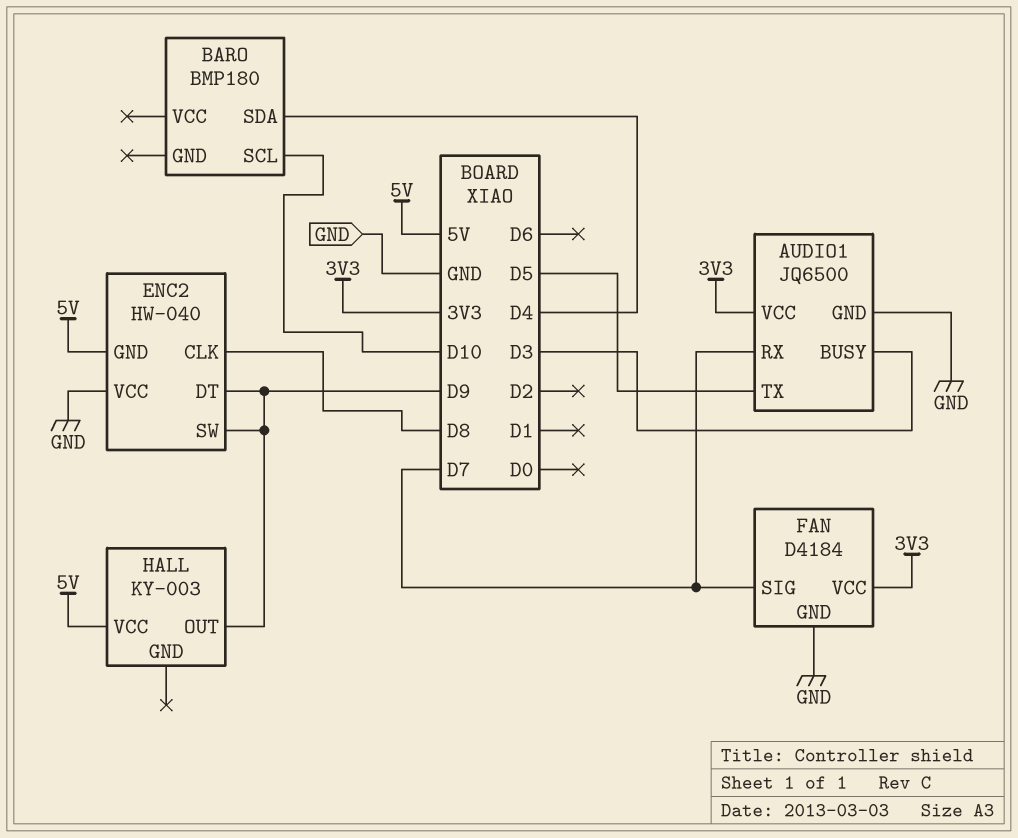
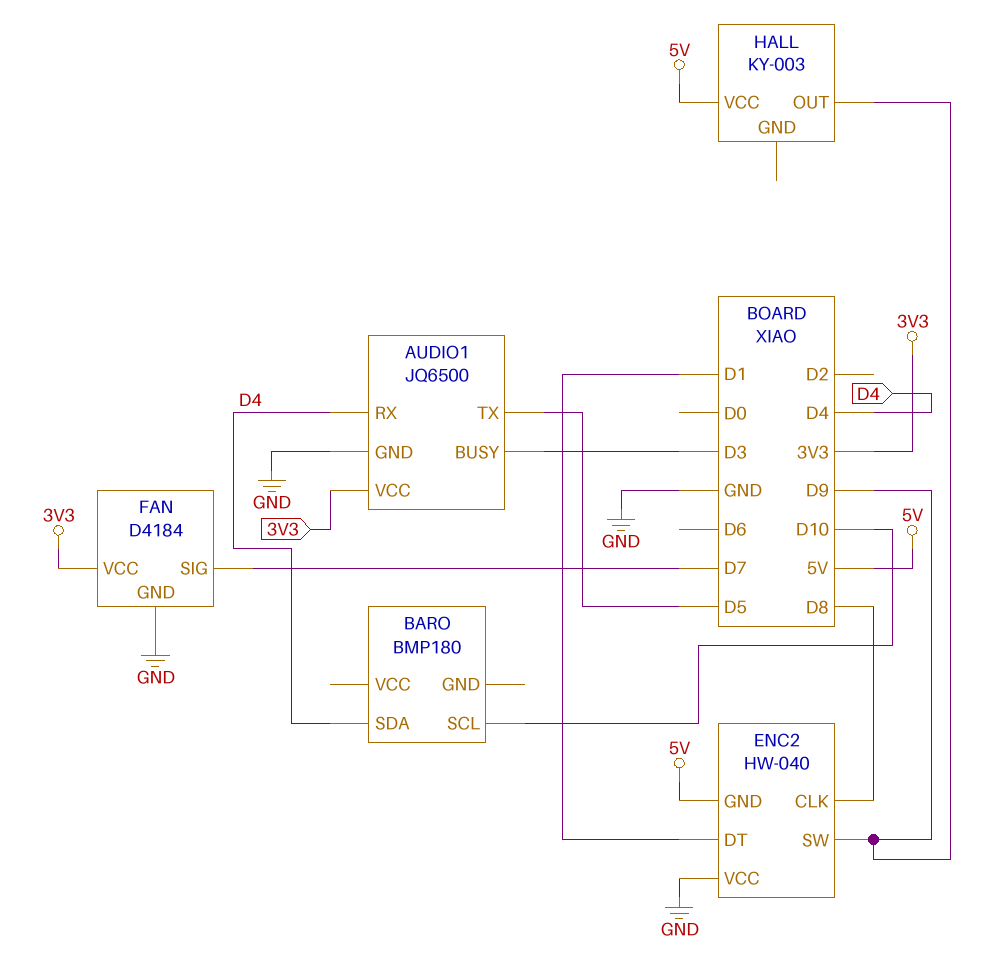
AUDIO1 pin RX: D7 -> D4
ENC2 pin DT: D9 -> D1

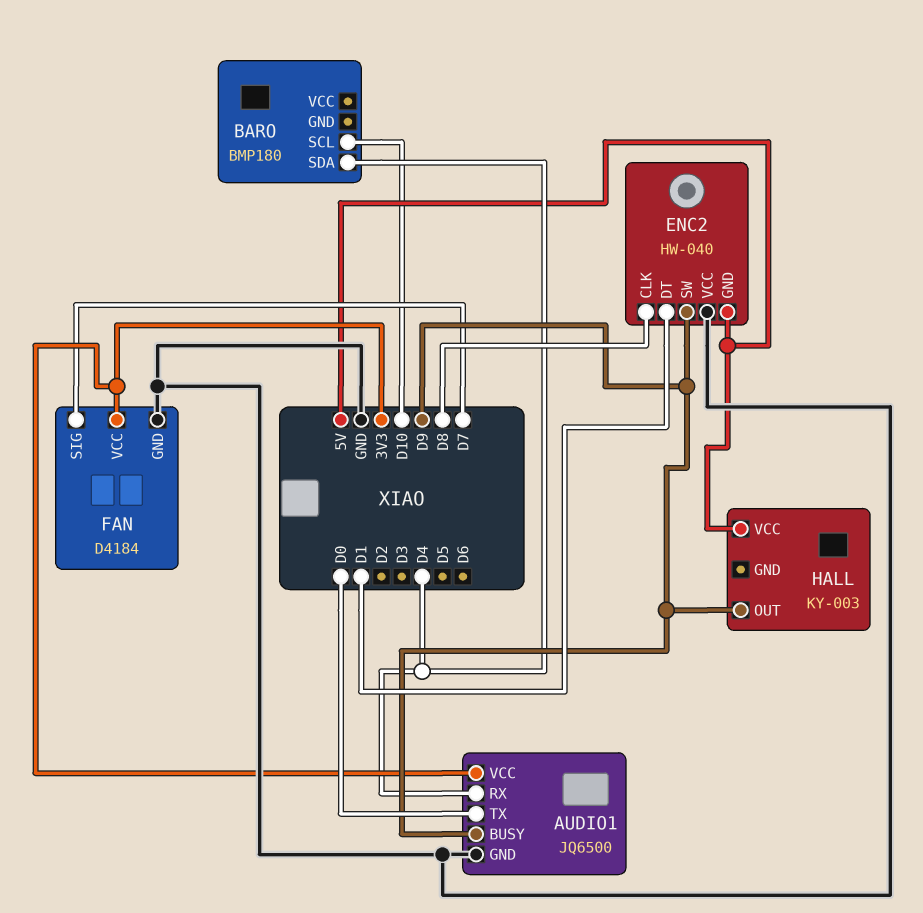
AUDIO1 pin BUSY: D3 -> D9
AUDIO1 pin TX: D5 -> D0

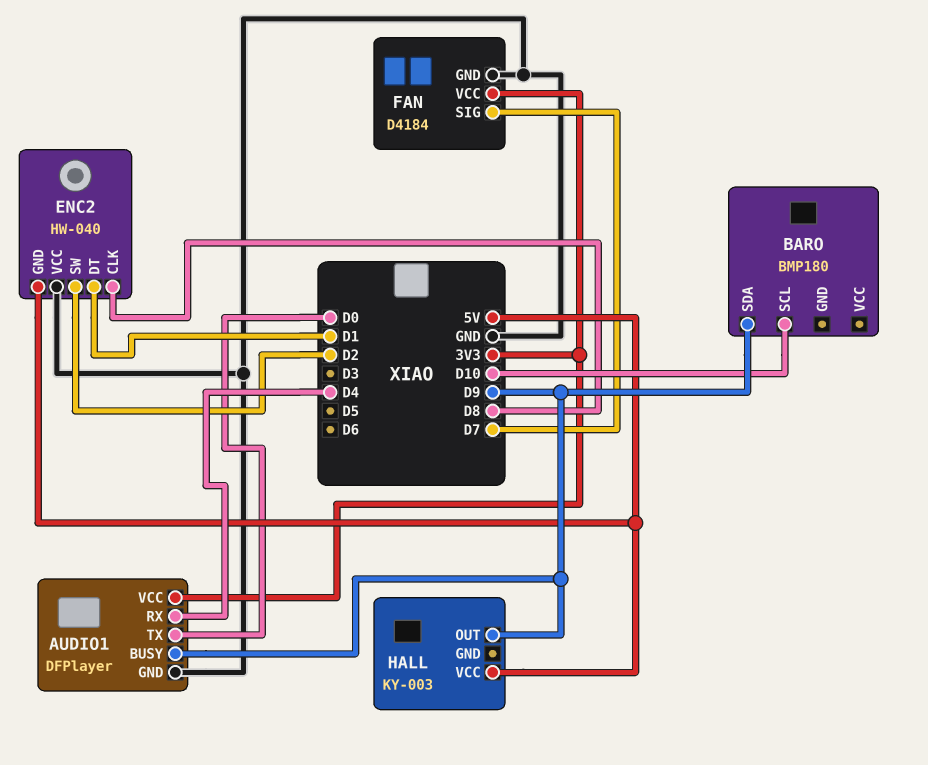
AUDIO1: JQ6500 -> DFPlayer
BARO pin SDA: D4 -> D9
ENC2 pin SW: D9 -> D2

